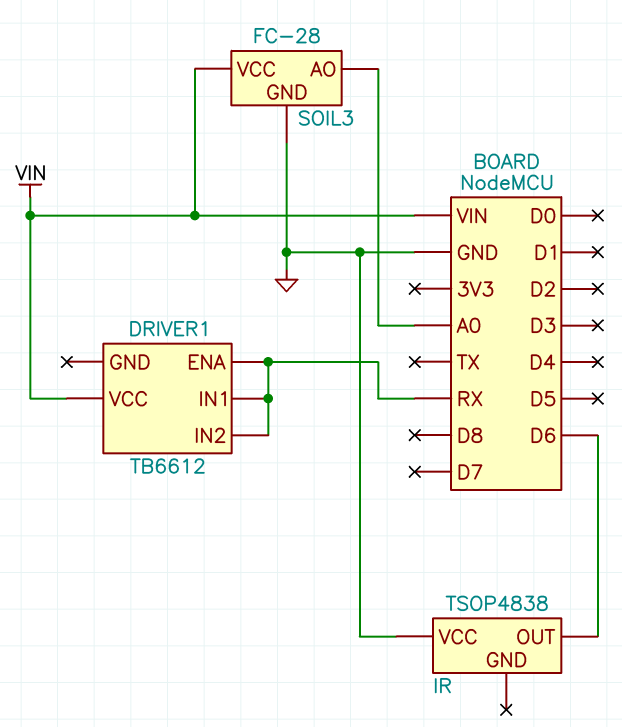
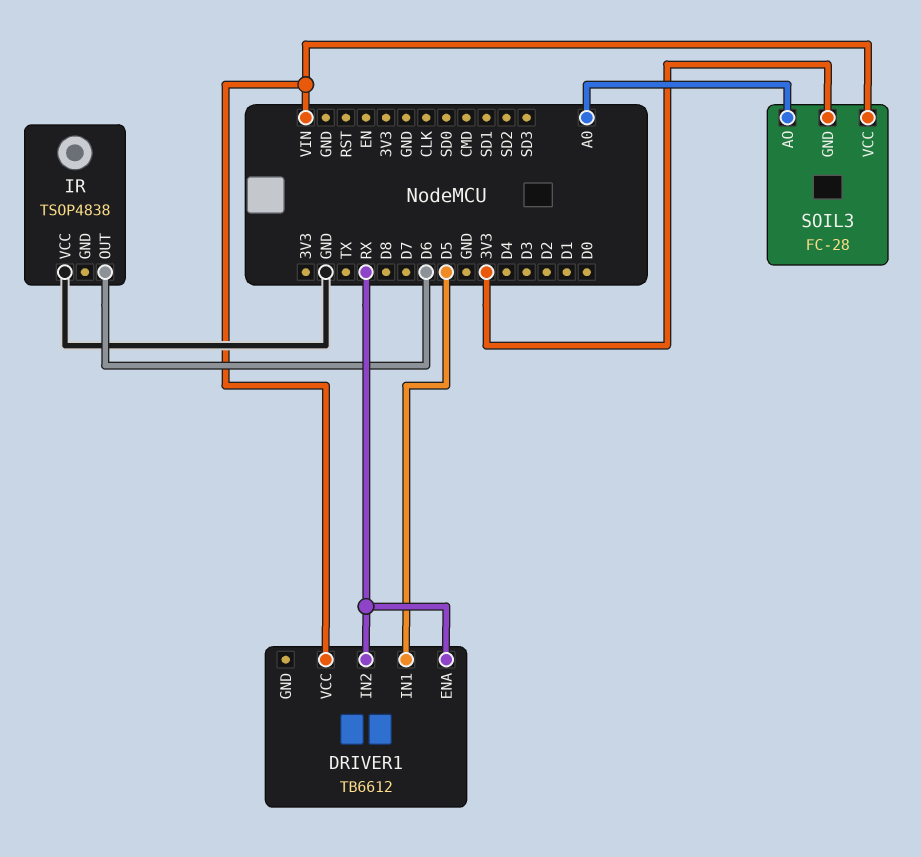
DRIVER1 pin IN1: RX -> D5
SOIL3 pin GND: GND -> 3V3

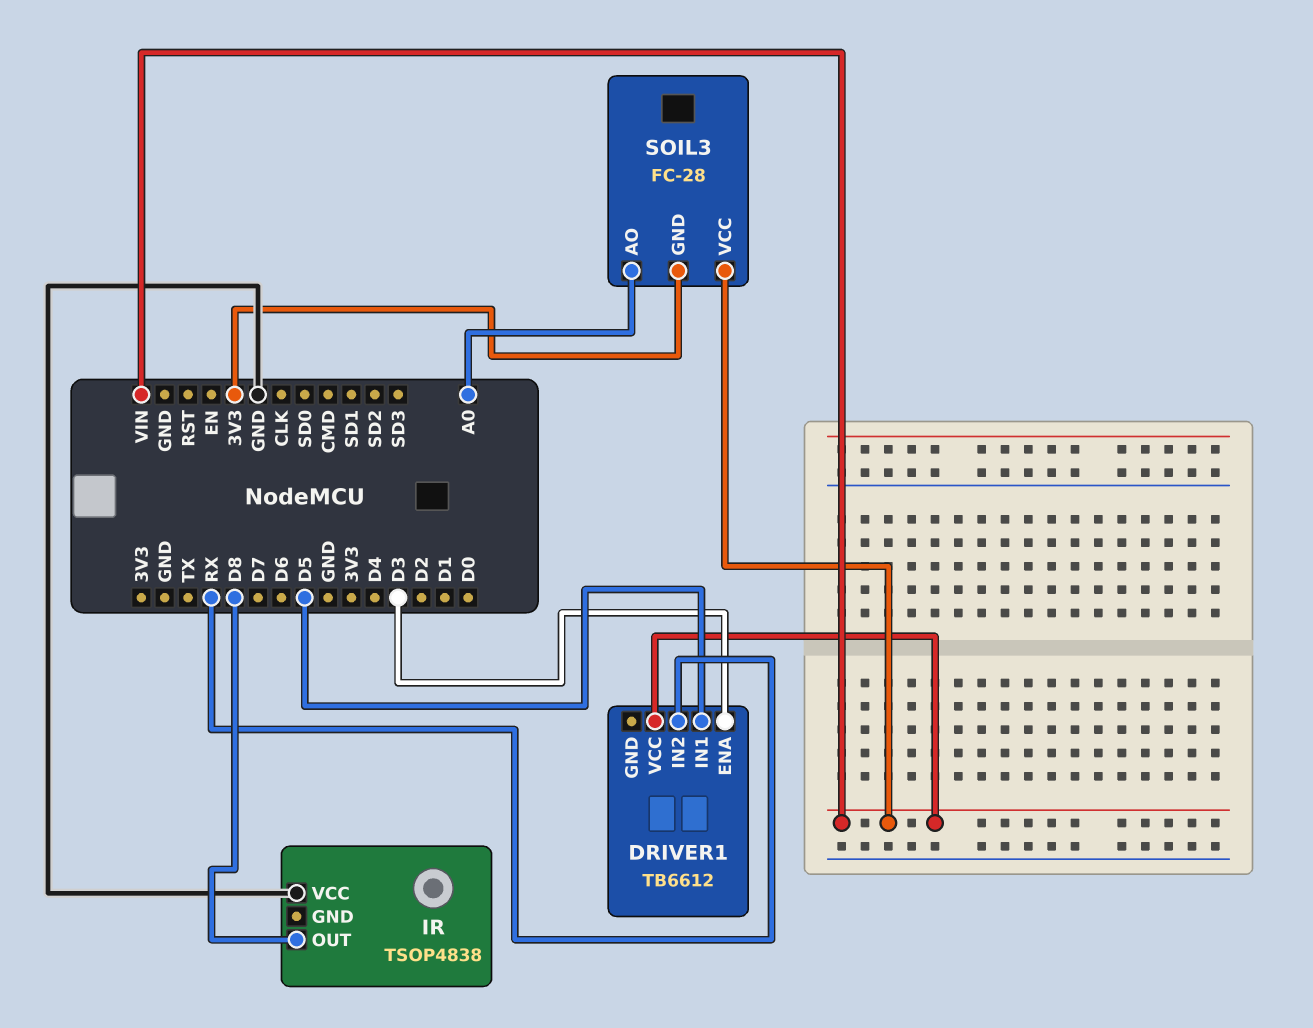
DRIVER1 pin ENA: RX -> D3
IR pin OUT: D6 -> D8

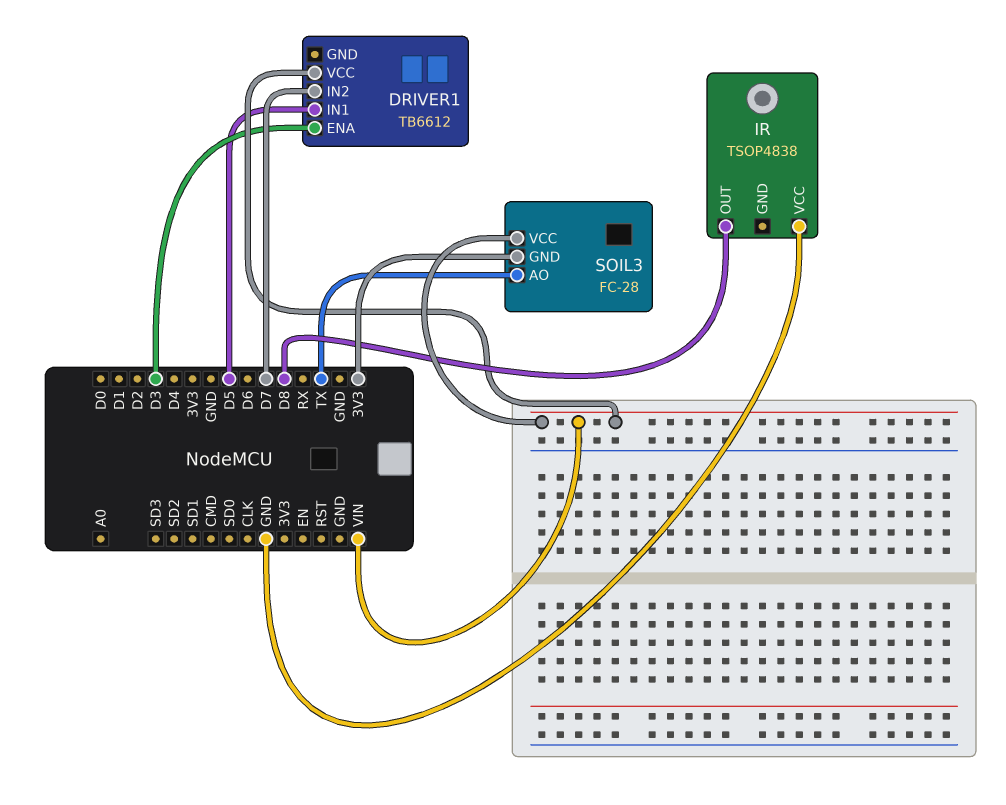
DRIVER1 pin IN2: RX -> D7
SOIL3 pin AO: A0 -> TX

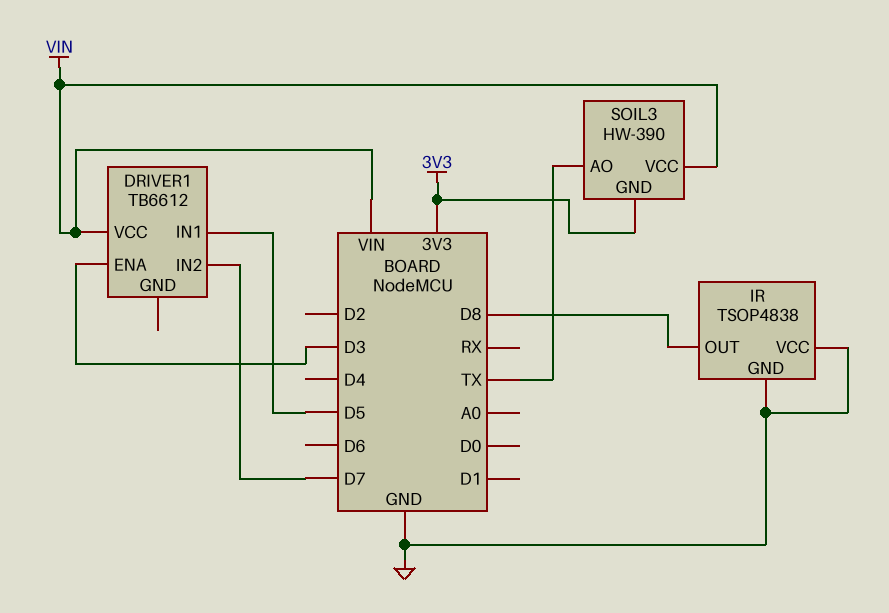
IR pin GND: none -> GND
SOIL3: FC-28 -> HW-390

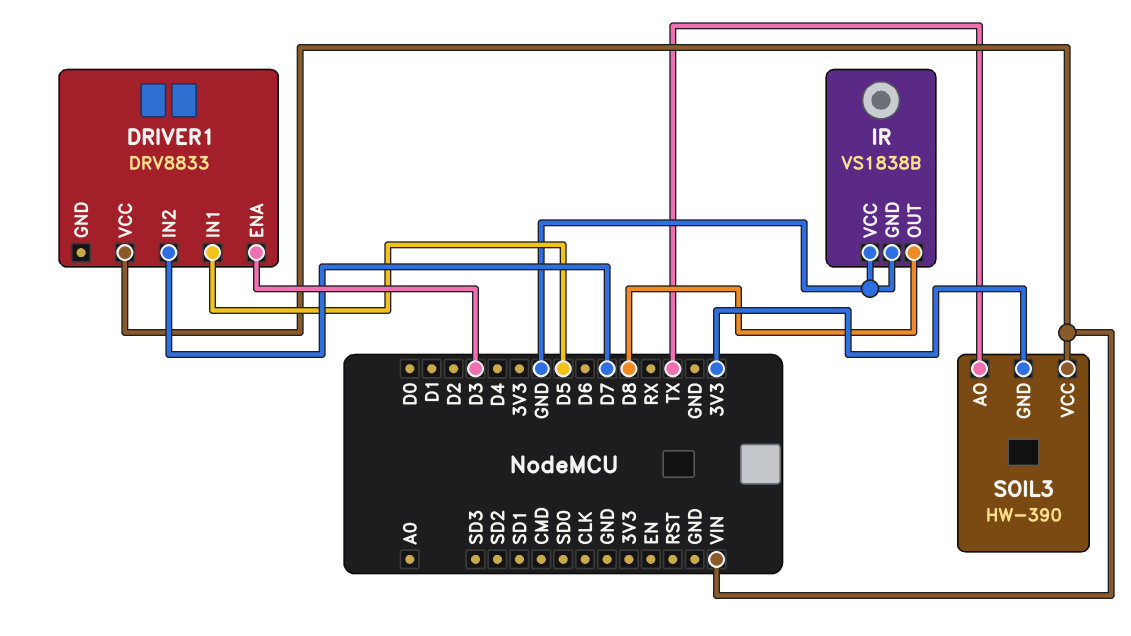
DRIVER1: TB6612 -> DRV8833
IR: TSOP4838 -> VS1838B

